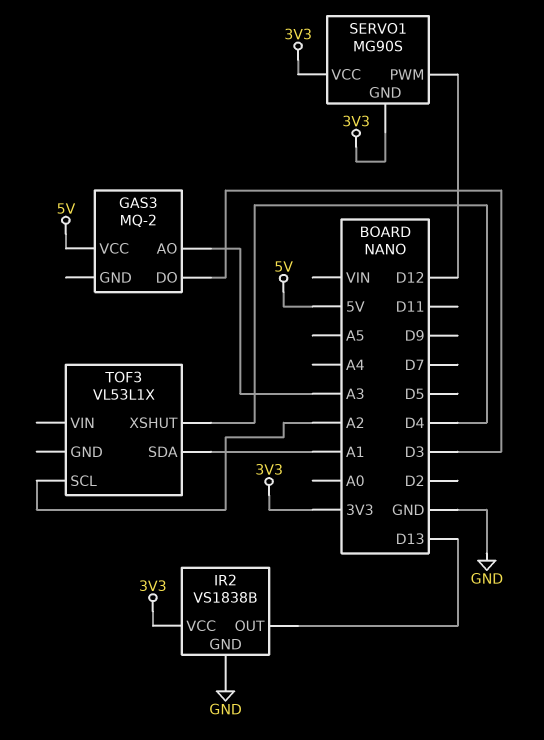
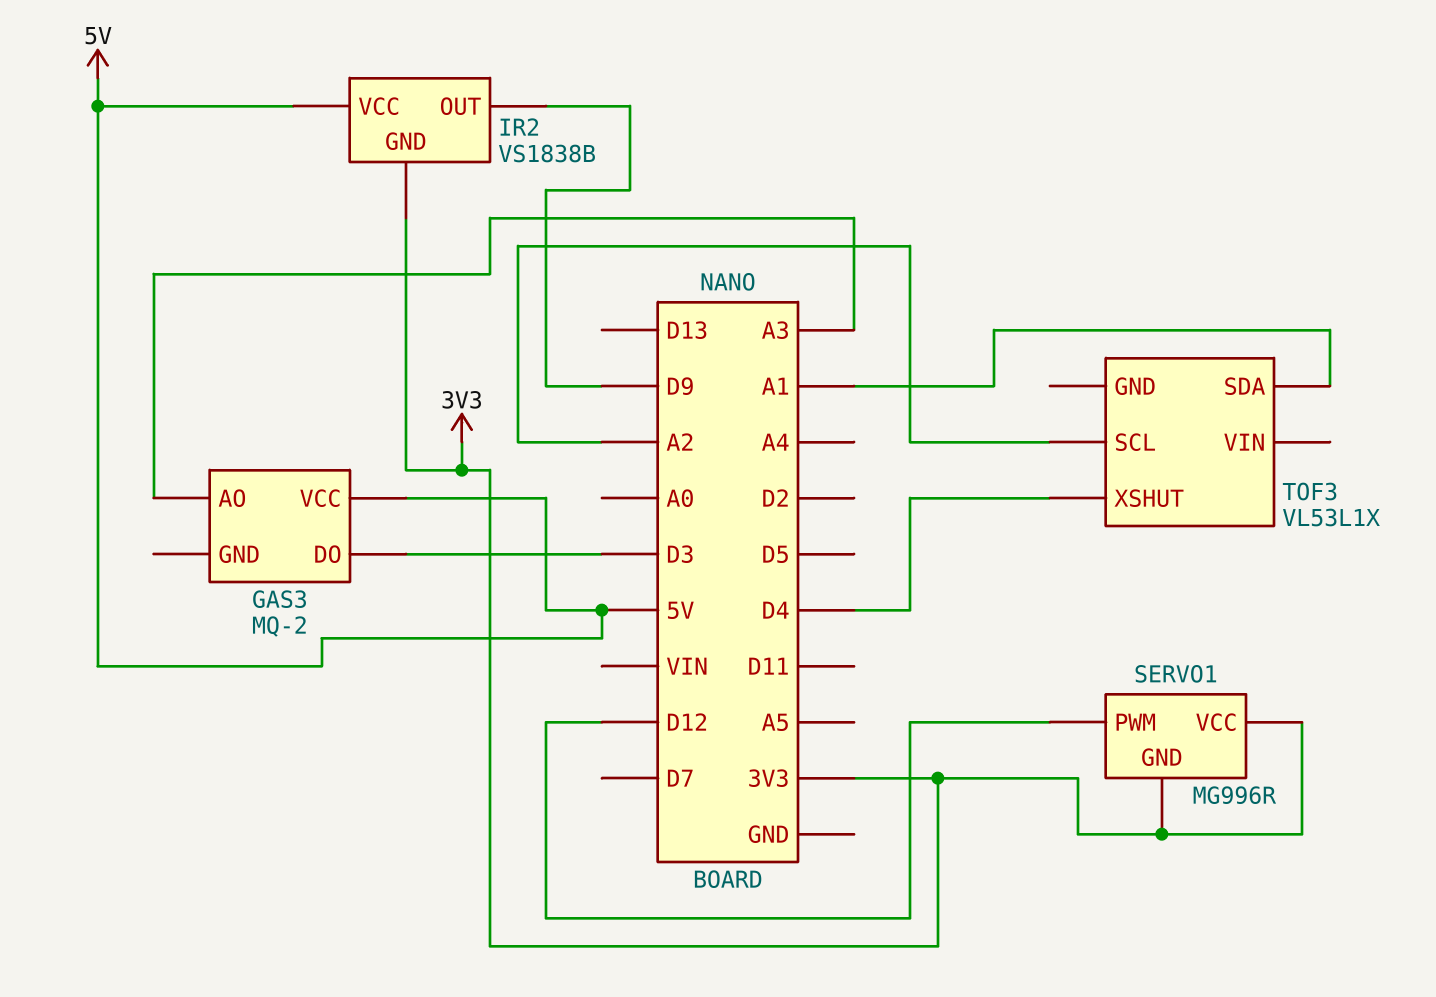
IR2 pin GND: GND -> 3V3
IR2 pin OUT: D13 -> D9
IR2 pin VCC: 3V3 -> 5V
SERVO1: MG90S -> MG996R

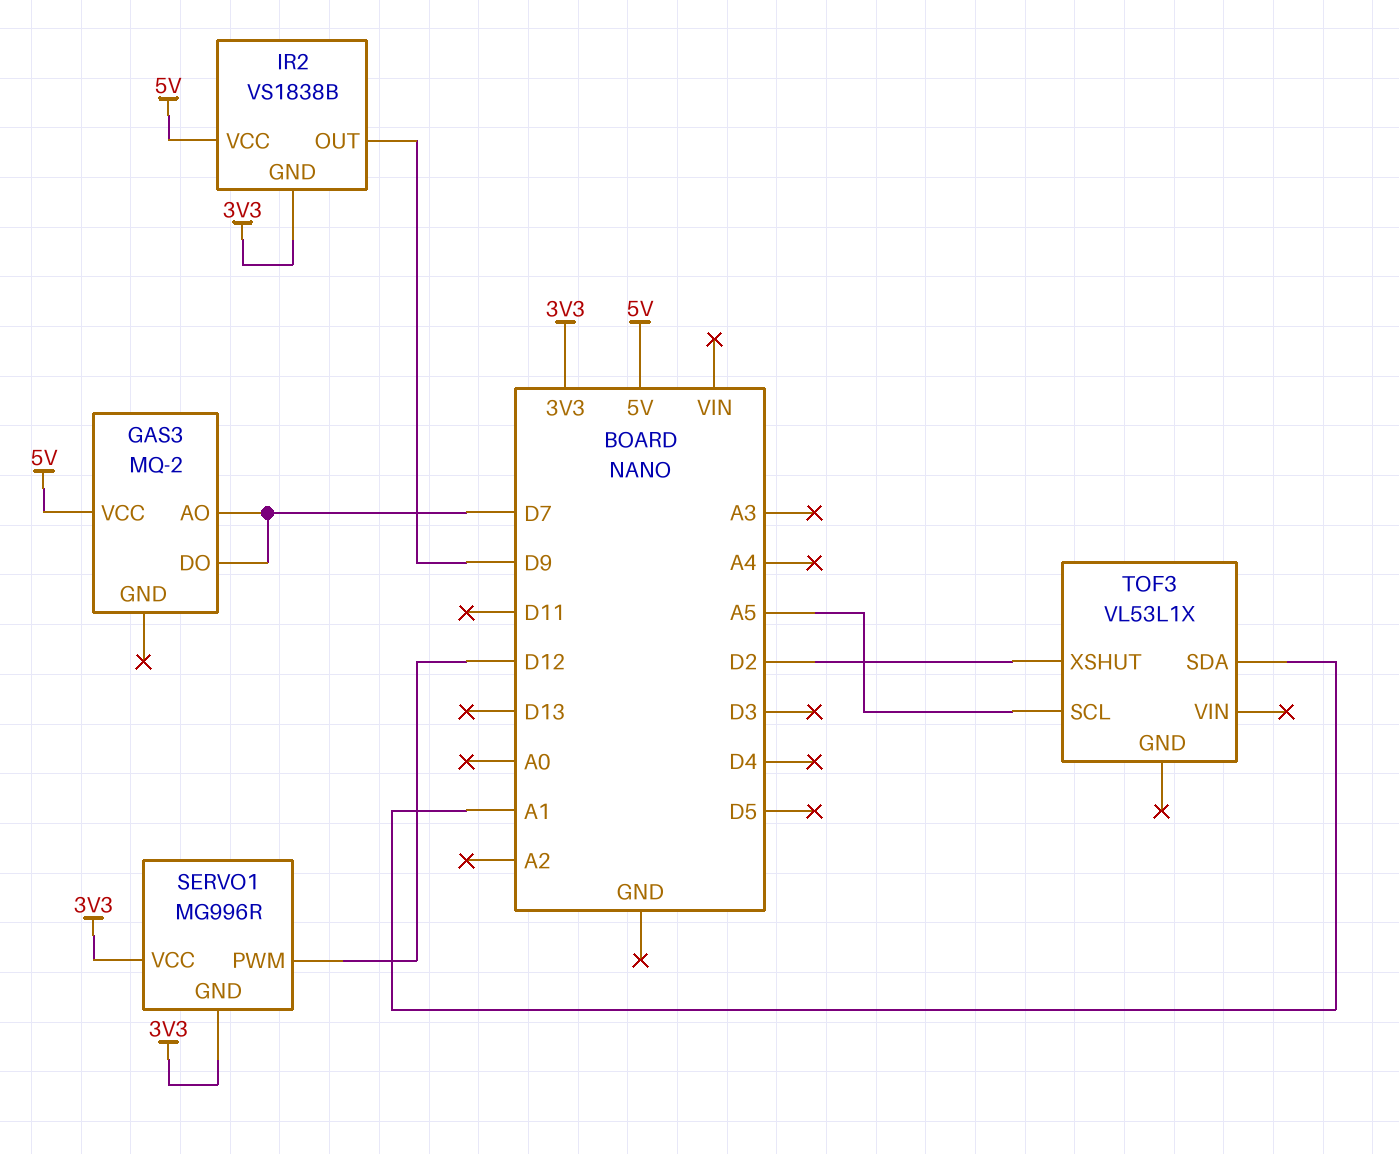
GAS3 pin AO: A3 -> D7
GAS3 pin DO: D3 -> D7
TOF3 pin SCL: A2 -> A5
TOF3 pin XSHUT: D4 -> D2

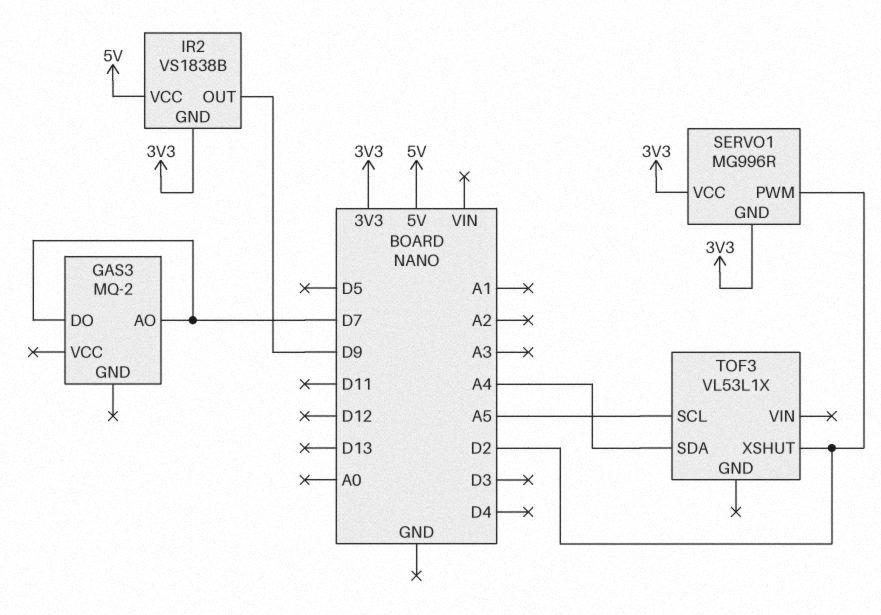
GAS3 pin VCC: 5V -> none
SERVO1 pin PWM: D12 -> D2
TOF3 pin SDA: A1 -> A4

